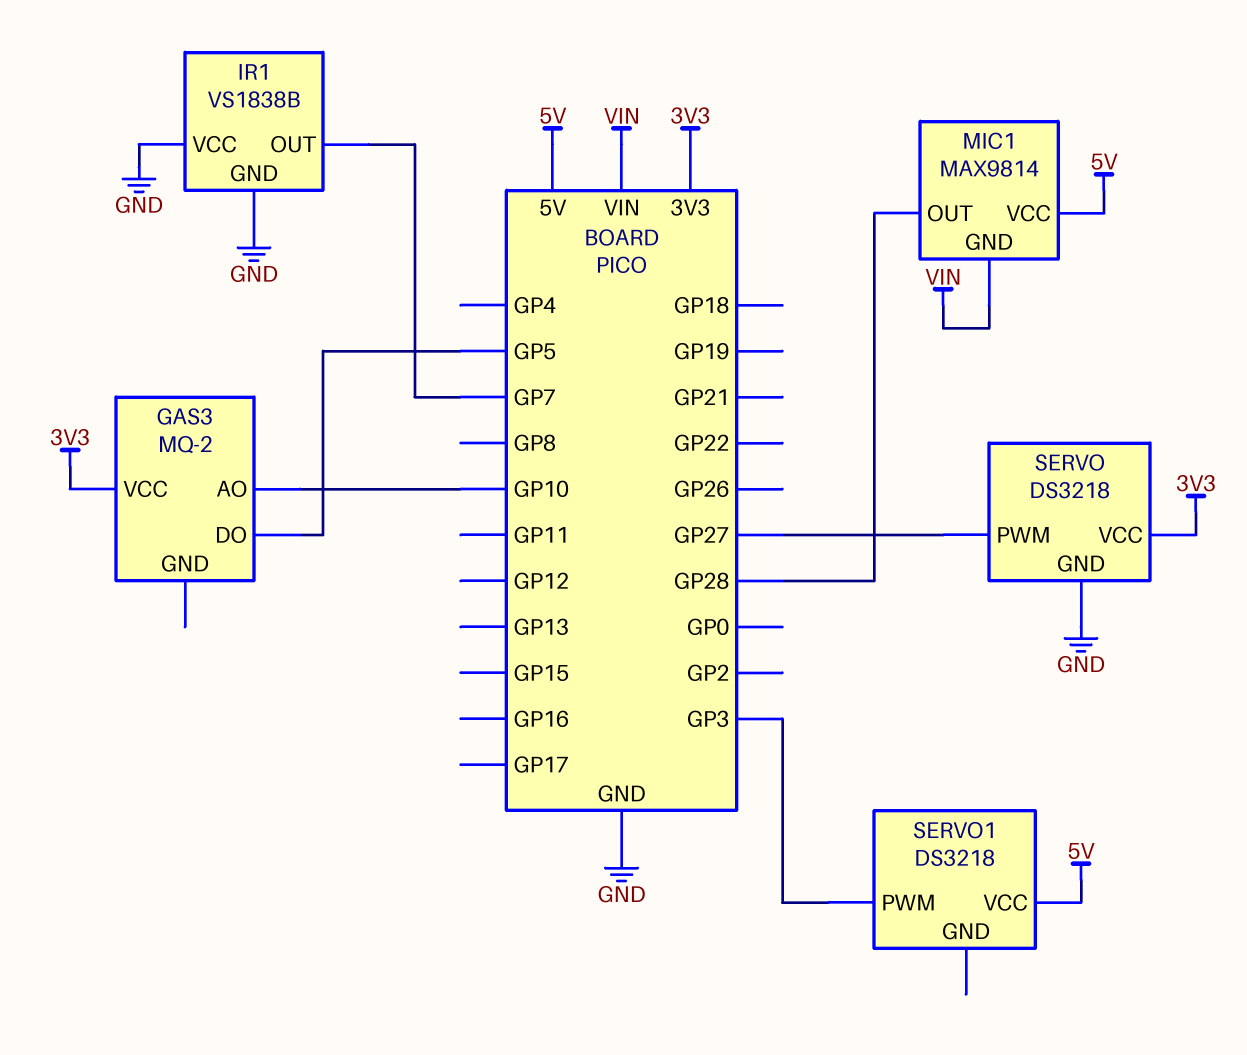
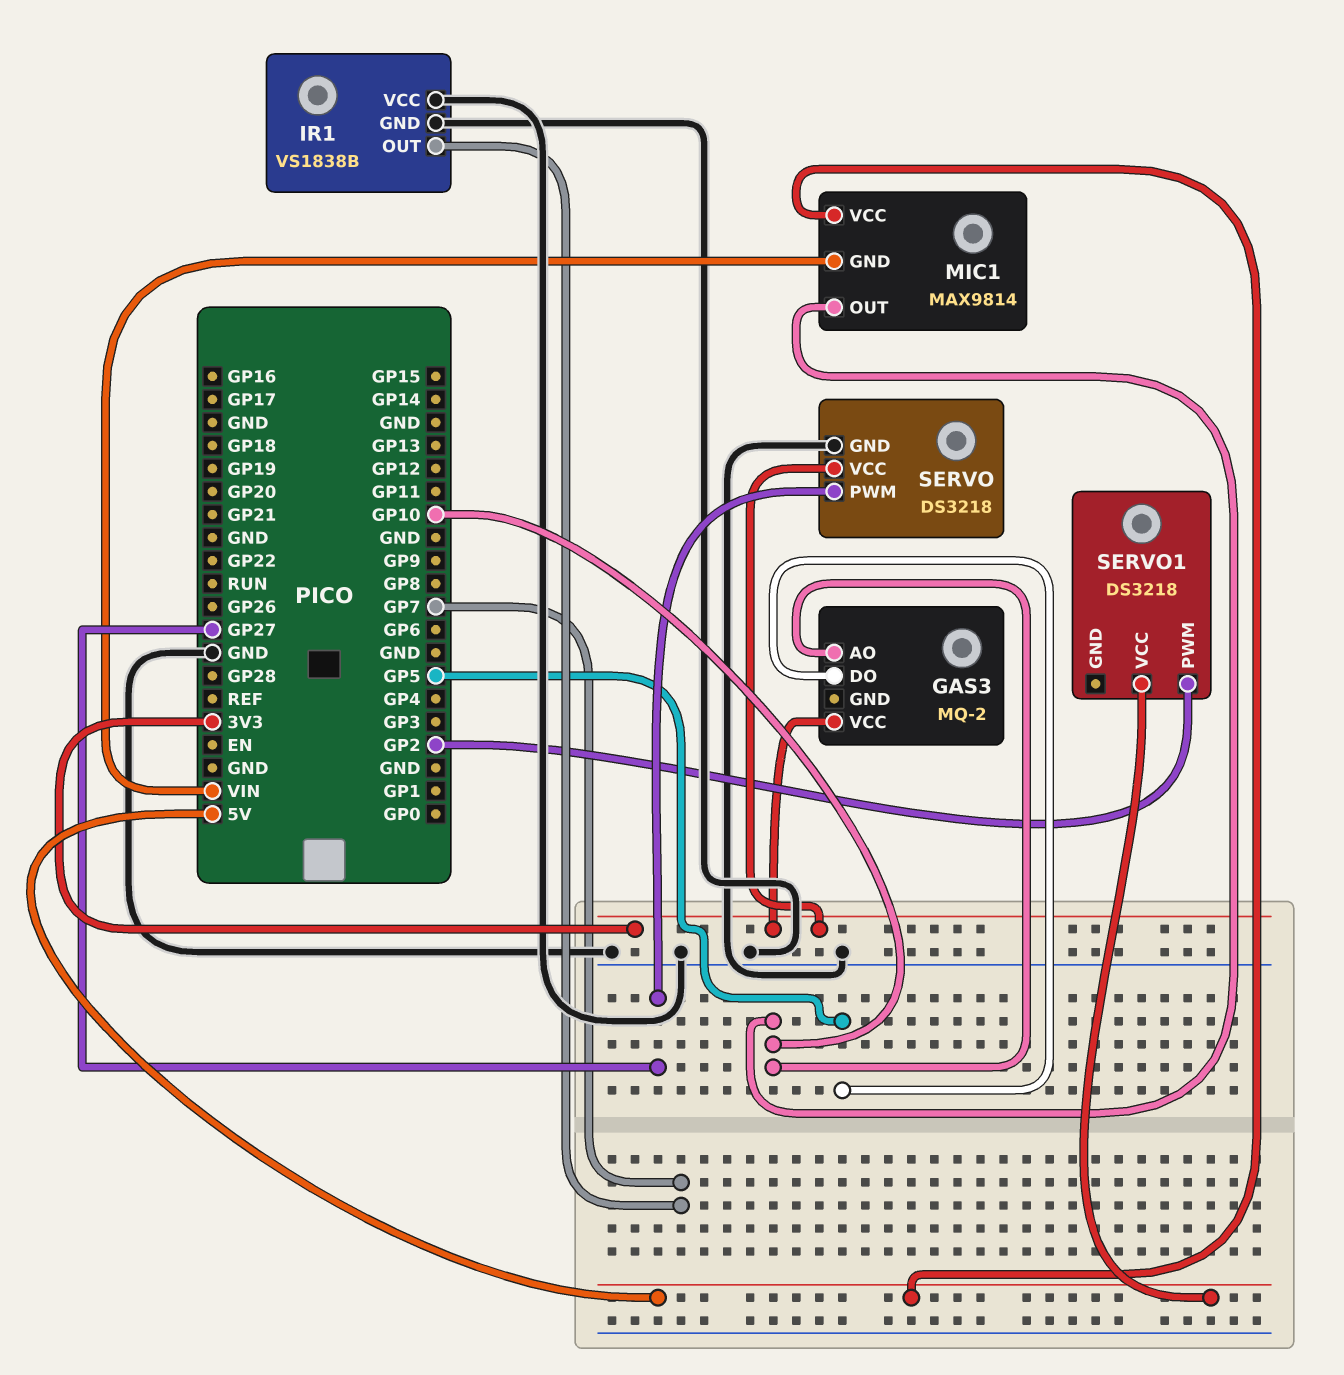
MIC1 pin OUT: GP28 -> GP10
SERVO1 pin PWM: GP3 -> GP2

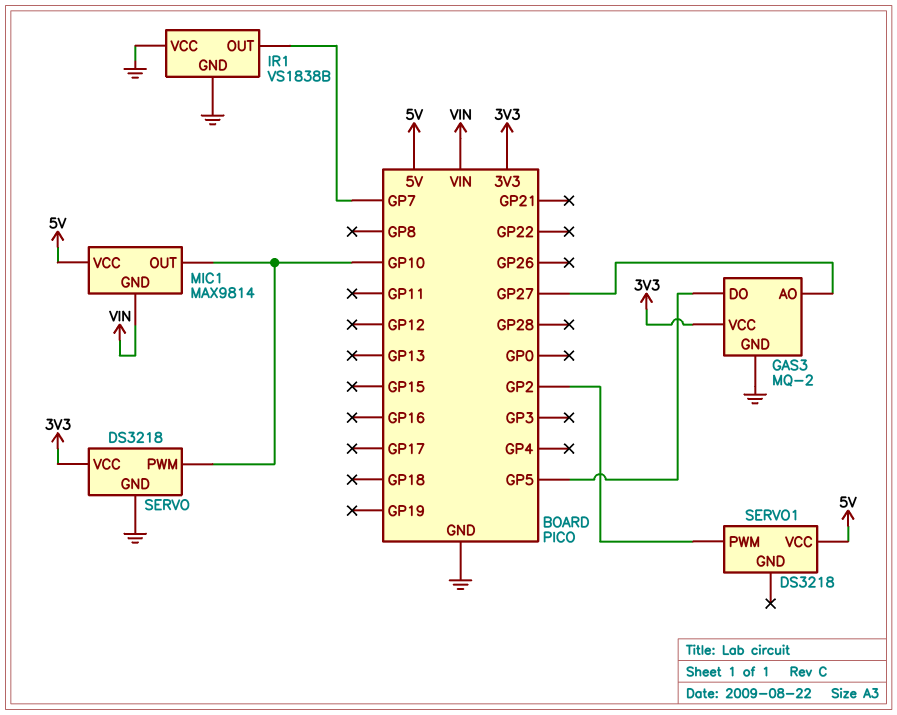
GAS3 pin AO: GP10 -> GP27
GAS3 pin GND: none -> GND
SERVO pin PWM: GP27 -> GP10

